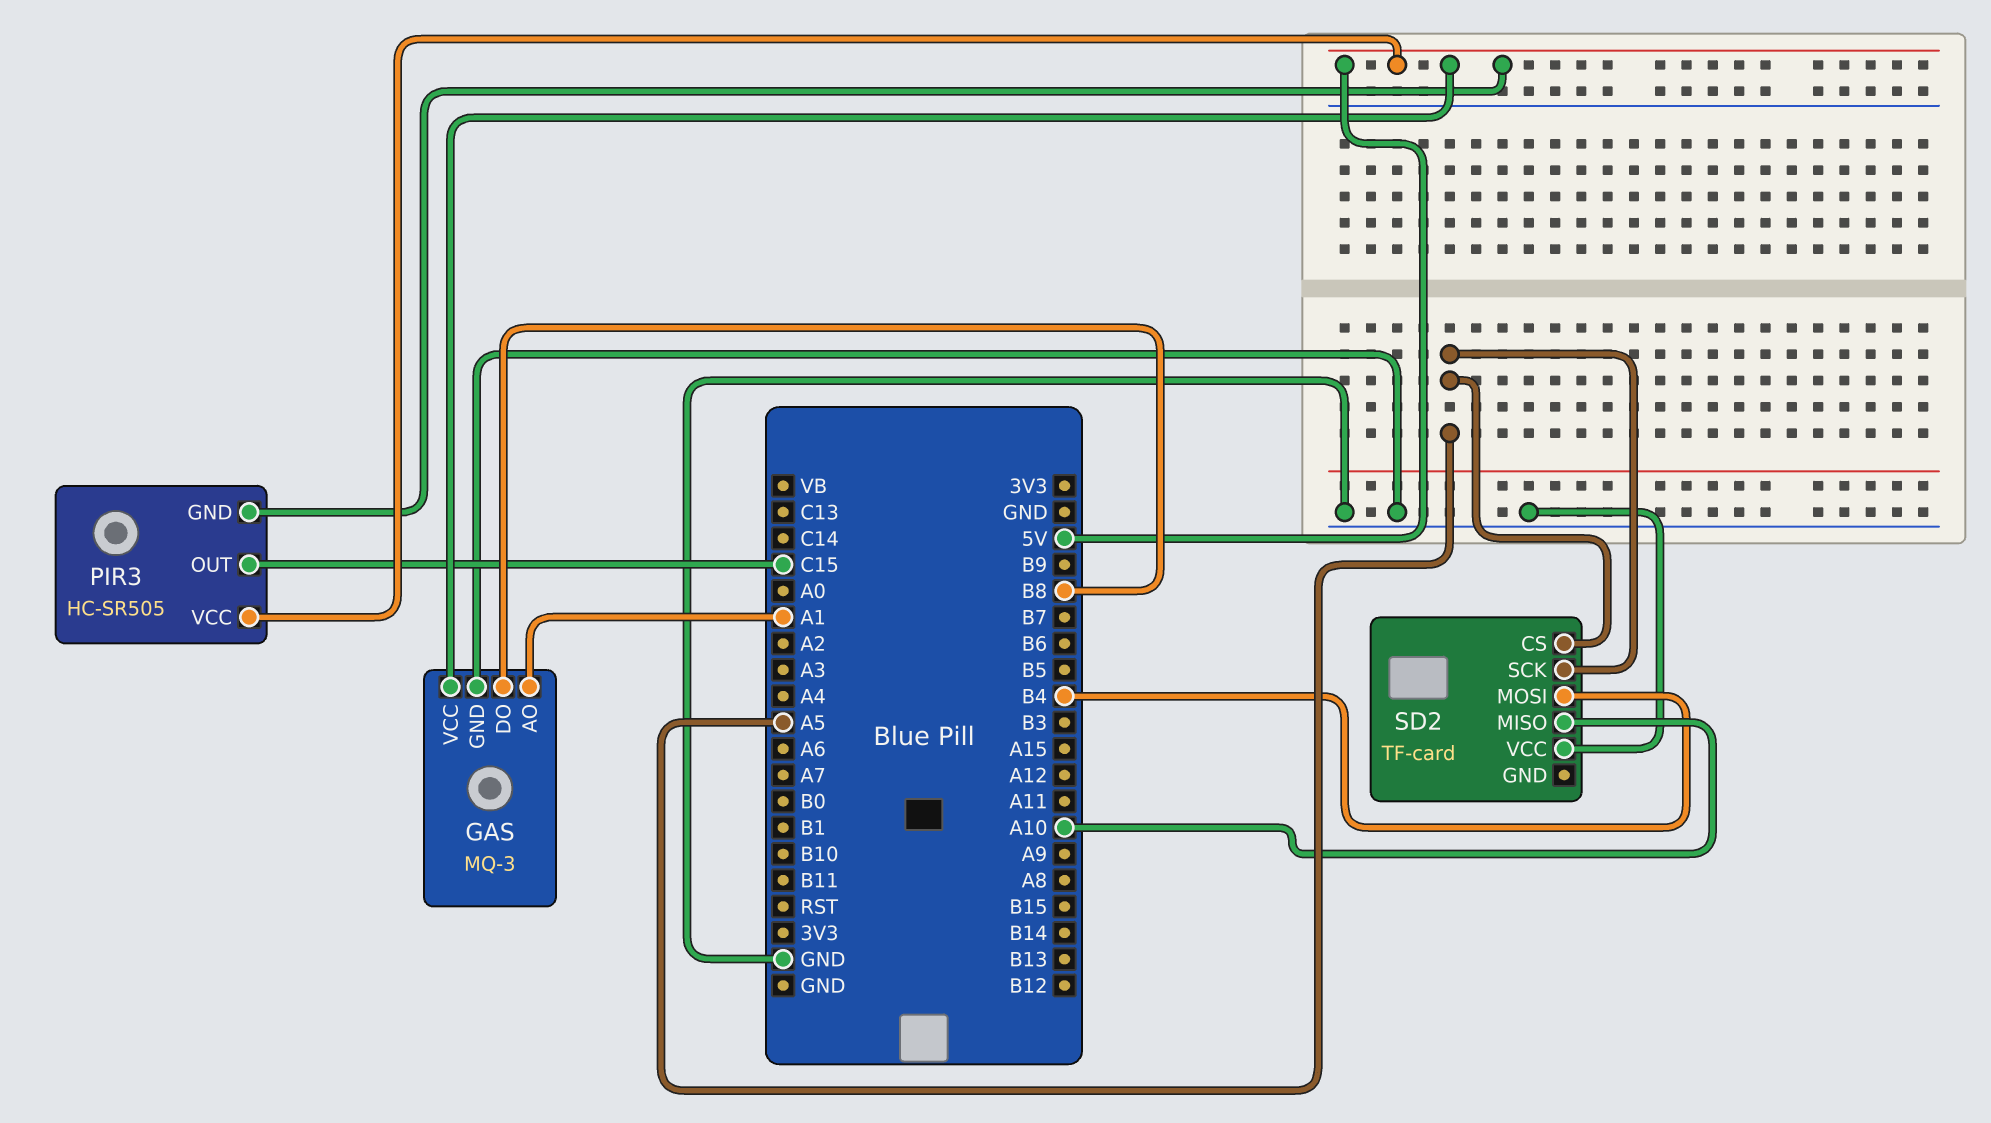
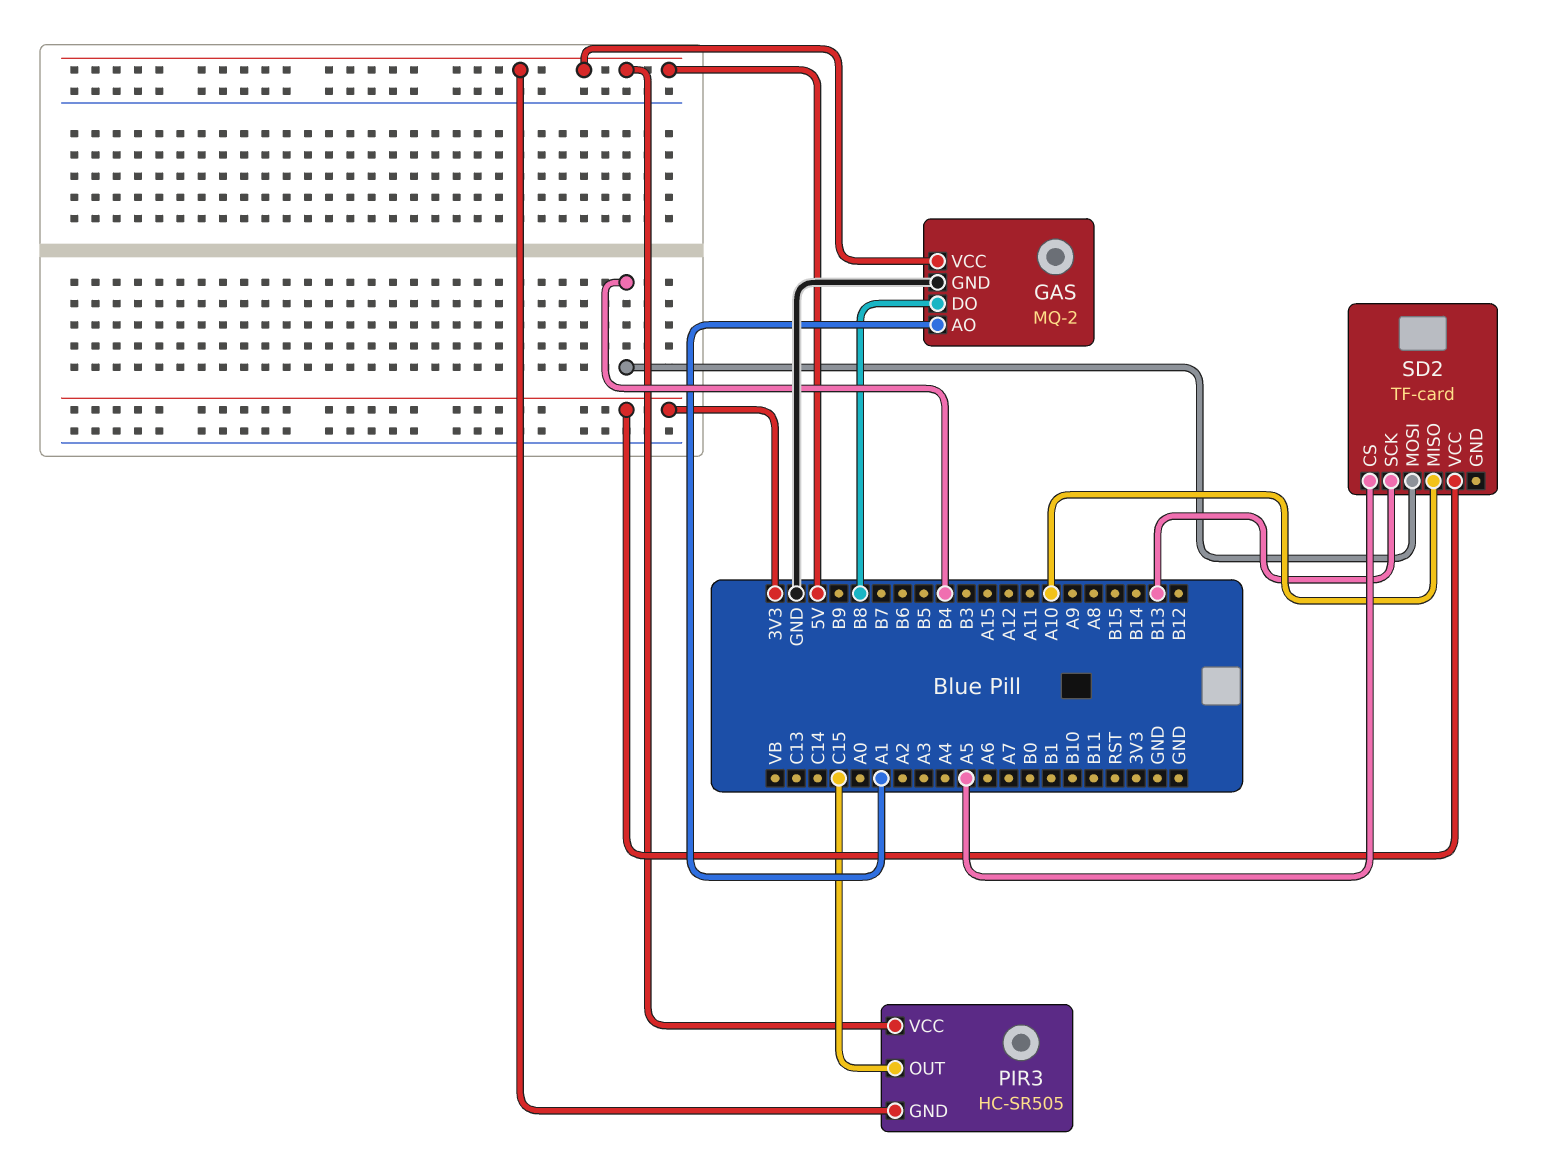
GAS: MQ-3 -> MQ-2
SD2 pin SCK: A5 -> B13
SD2 pin VCC: GND -> 3V3

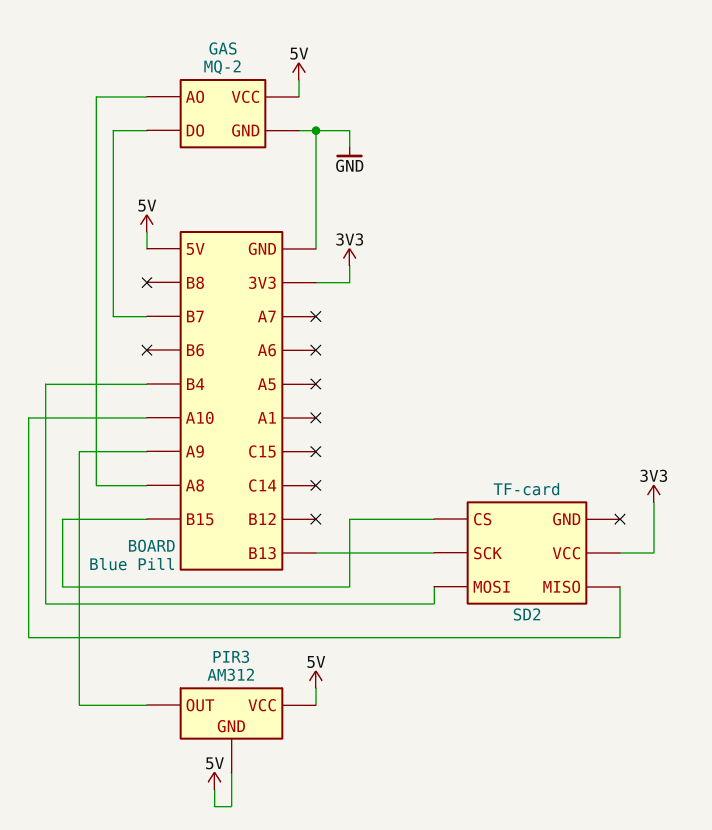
GAS pin AO: A1 -> A8
GAS pin DO: B8 -> B7
PIR3: HC-SR505 -> AM312
PIR3 pin OUT: C15 -> A9
SD2 pin CS: A5 -> B15

